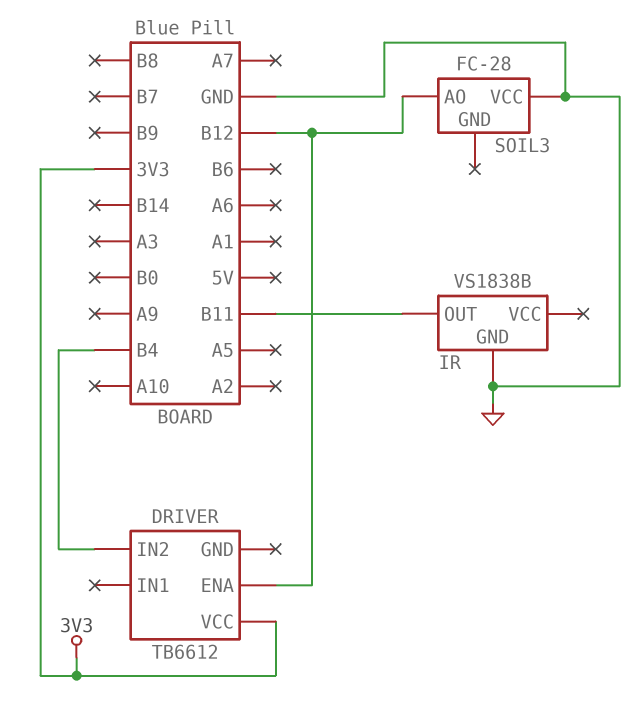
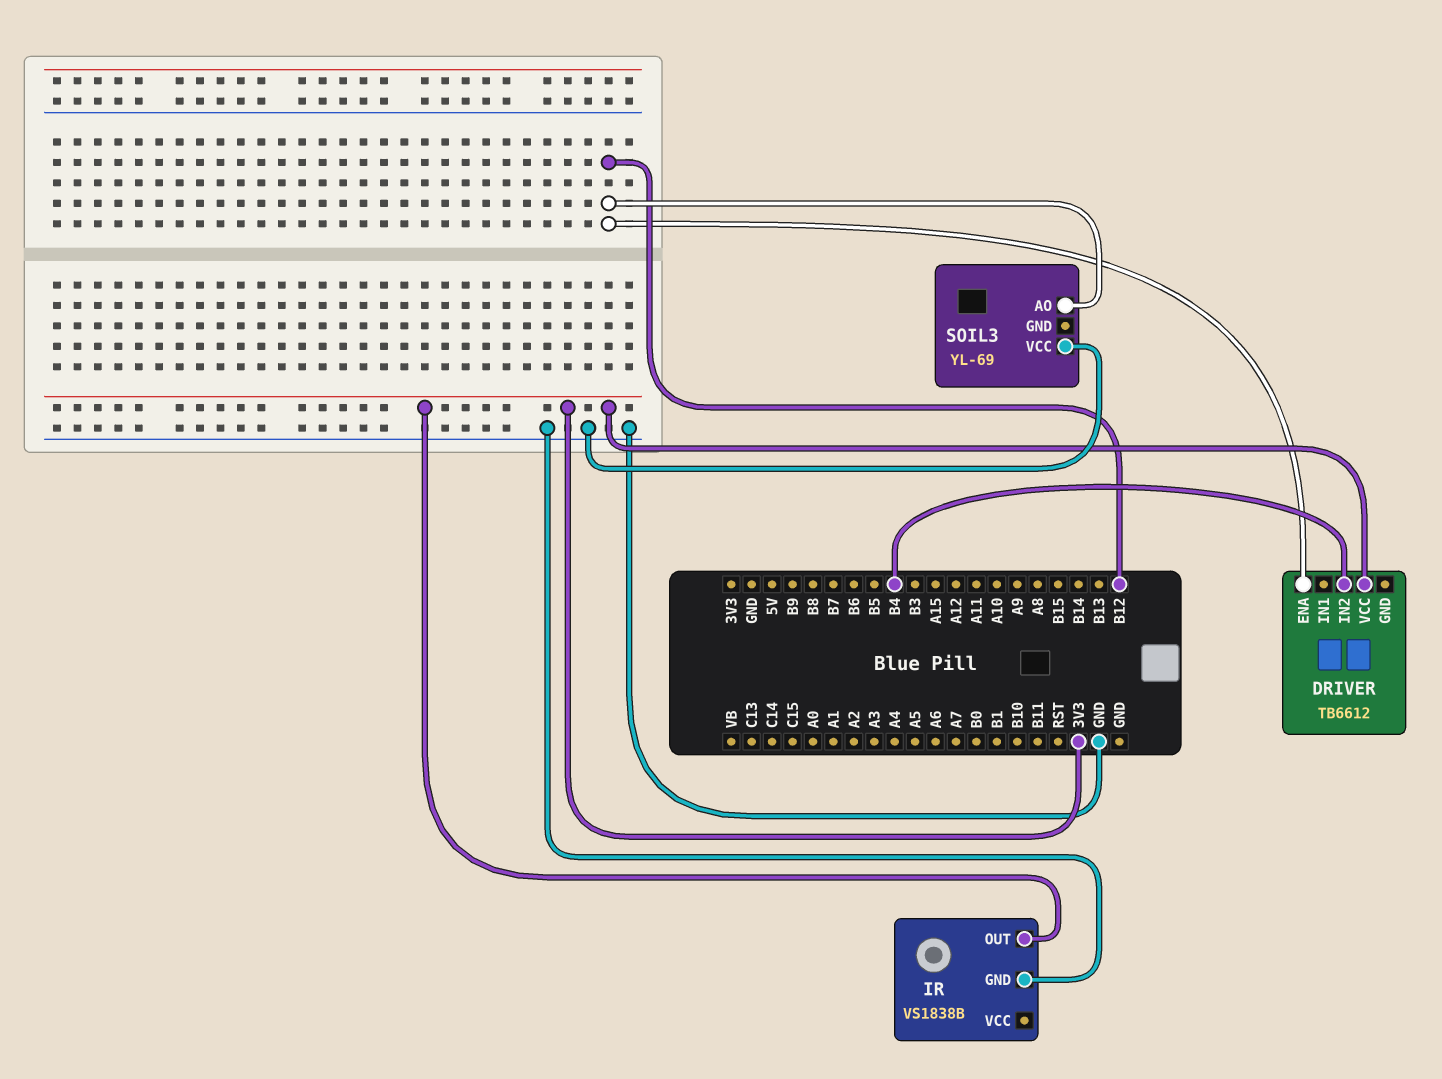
IR pin OUT: B11 -> 3V3
SOIL3: FC-28 -> YL-69

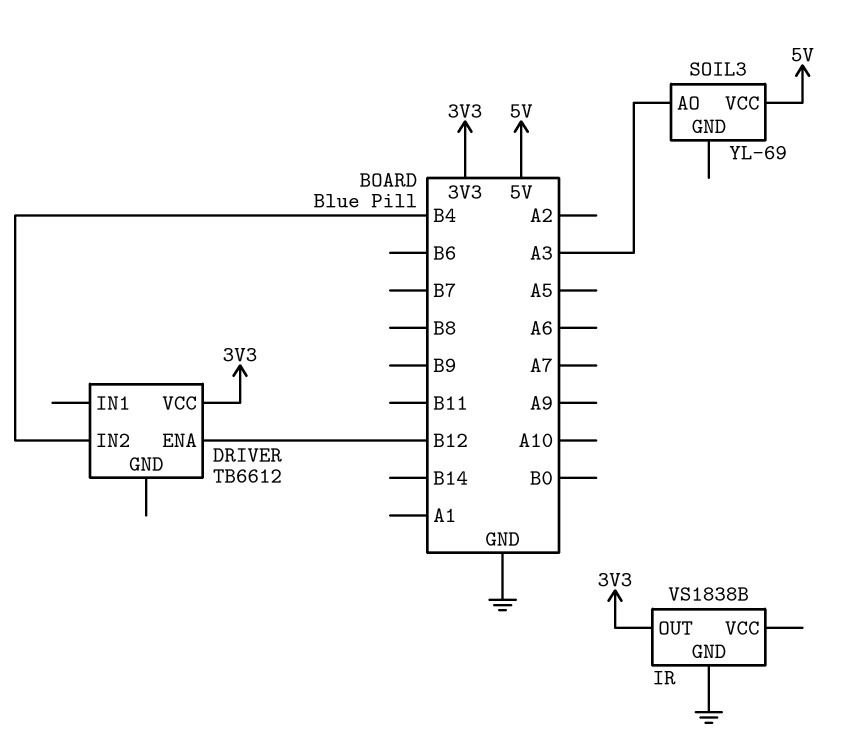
SOIL3 pin AO: B12 -> A3
SOIL3 pin VCC: GND -> 5V

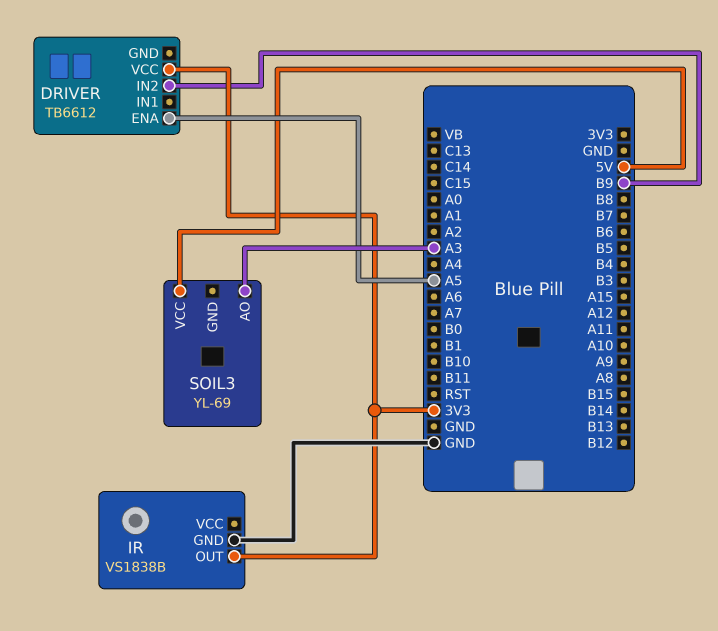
DRIVER pin ENA: B12 -> A5
DRIVER pin IN2: B4 -> B9

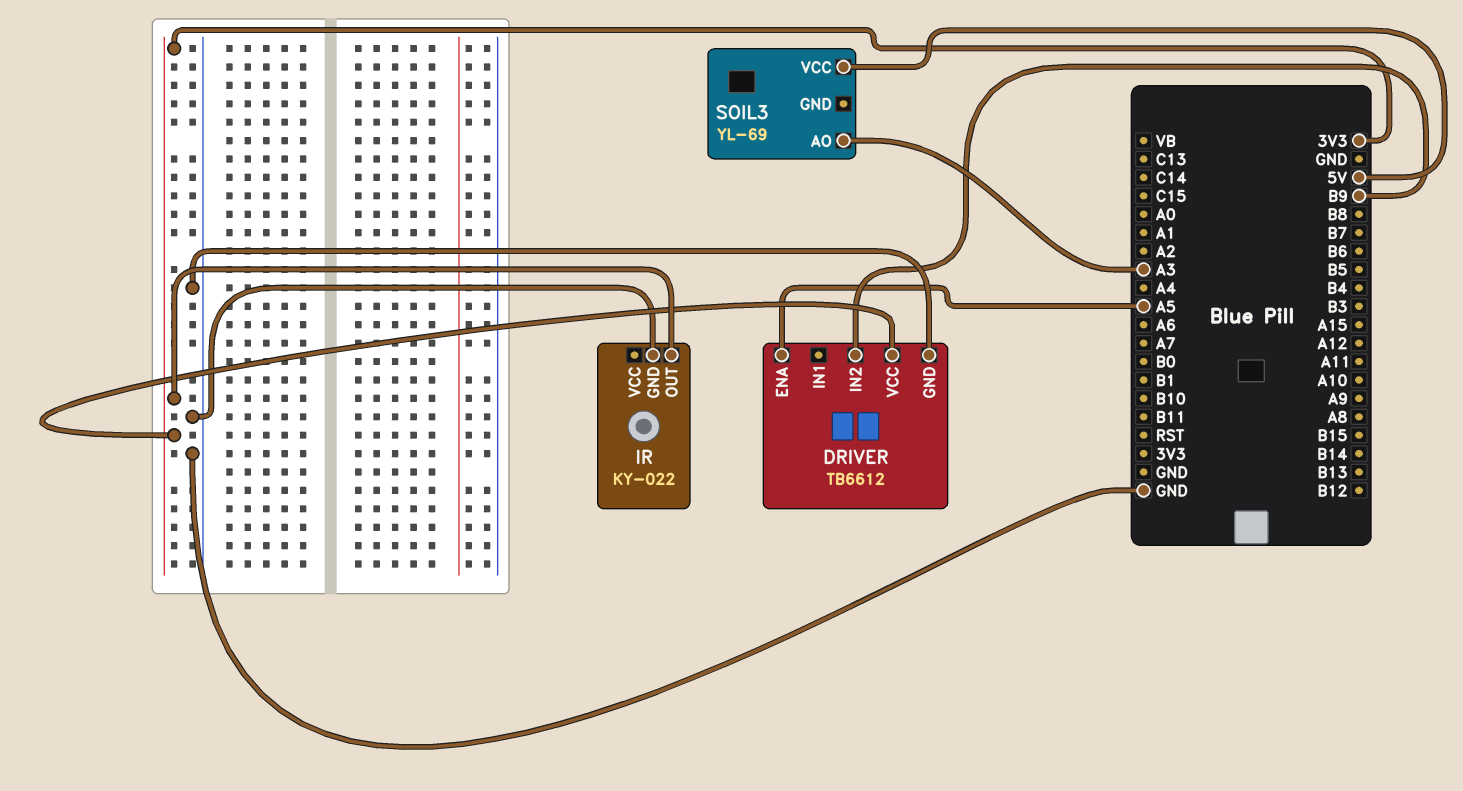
DRIVER pin GND: none -> GND
IR: VS1838B -> KY-022

